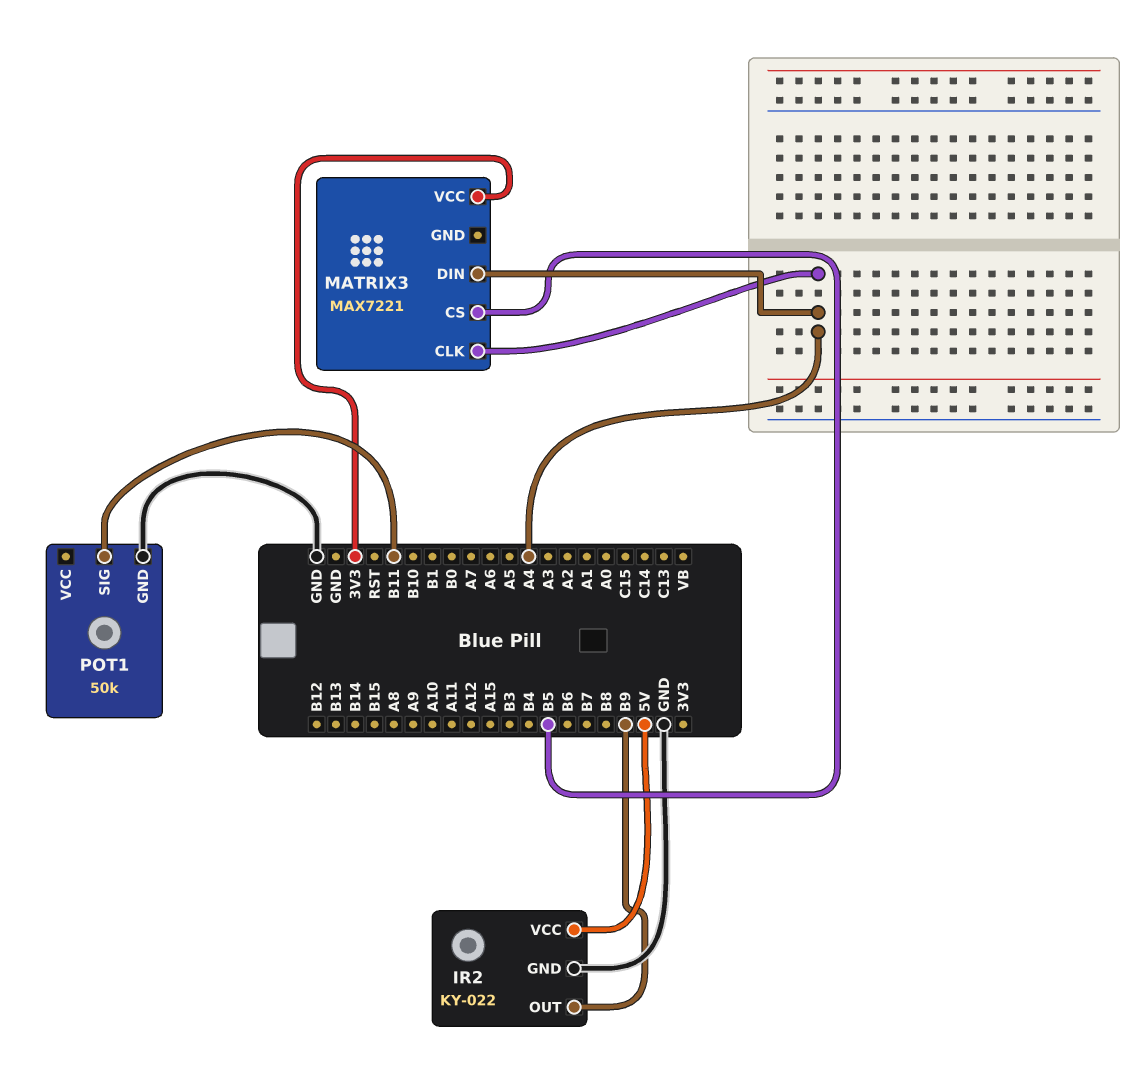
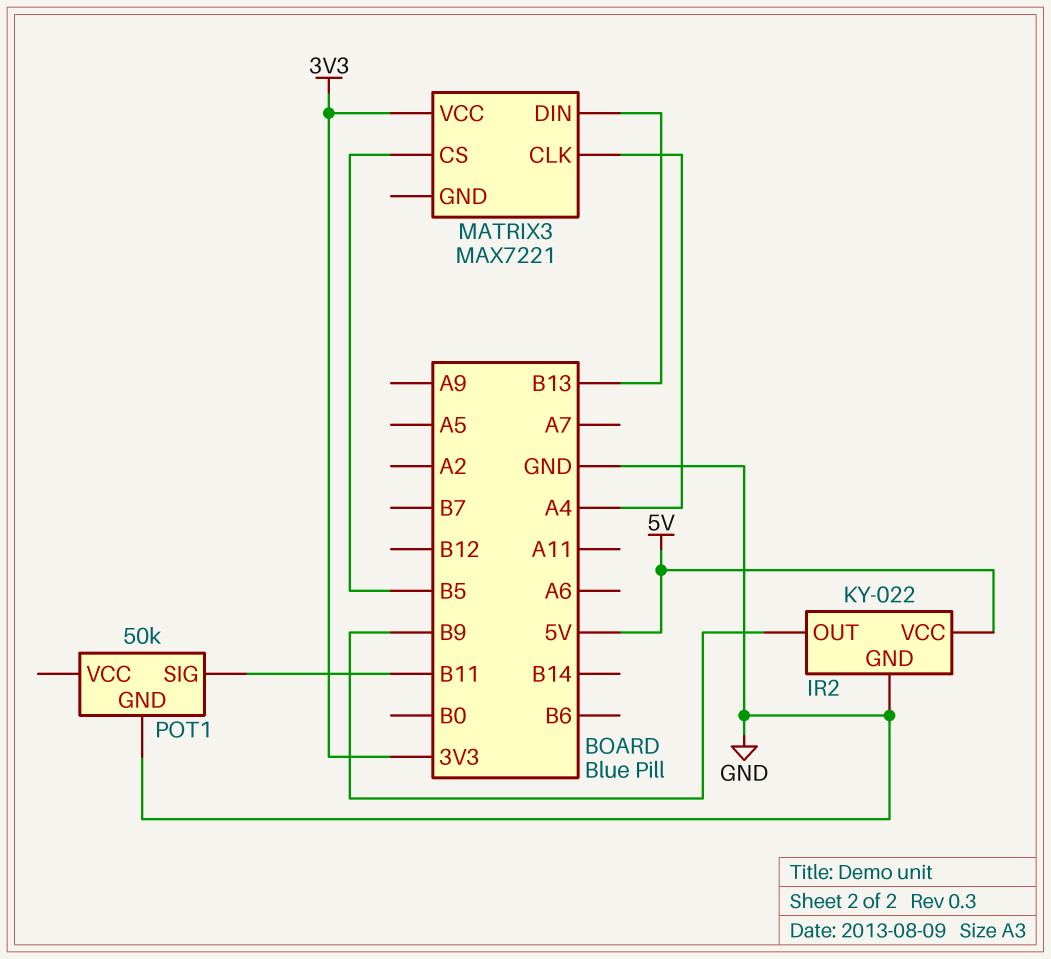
MATRIX3 pin DIN: A4 -> B13

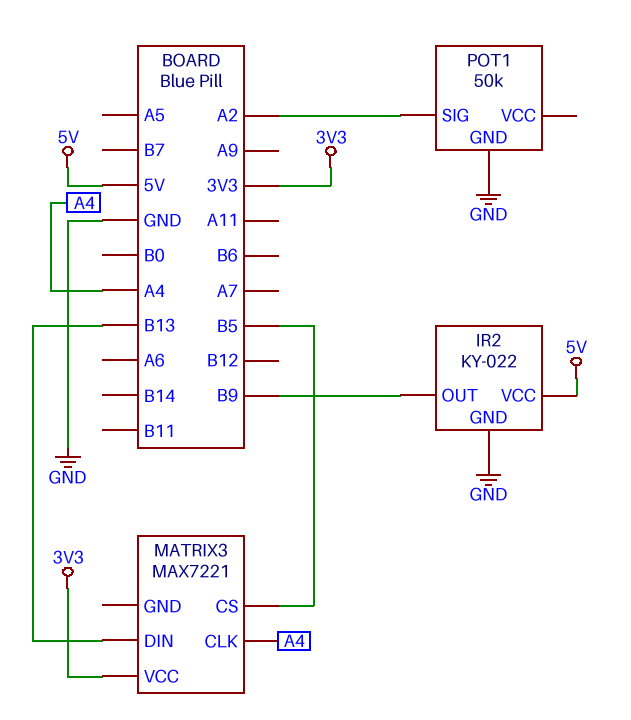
POT1 pin SIG: B11 -> A2

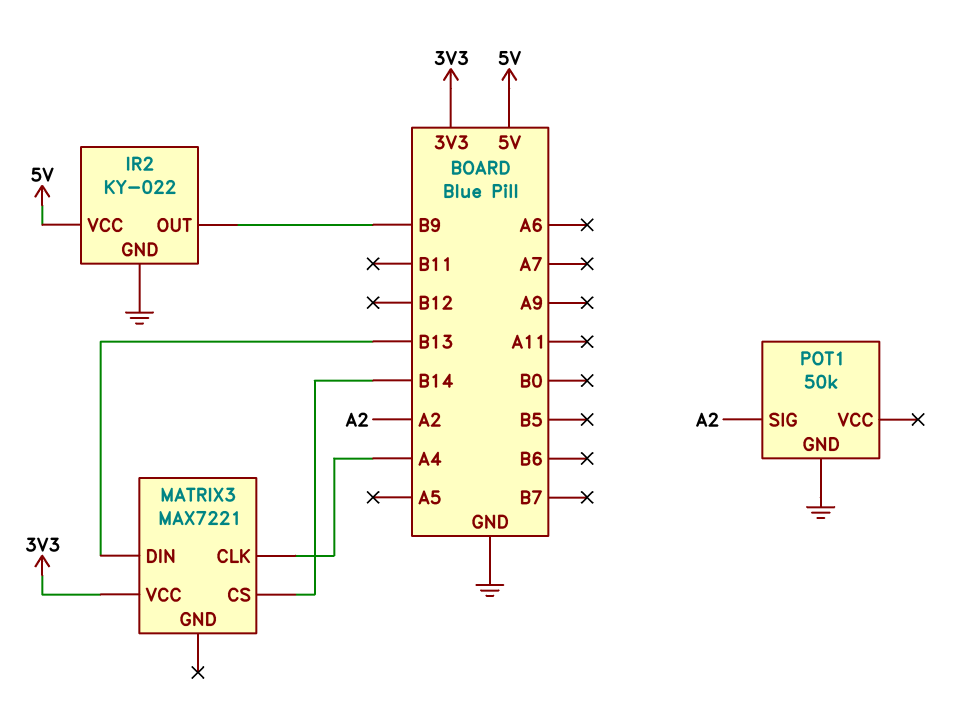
MATRIX3 pin CS: B5 -> B14

